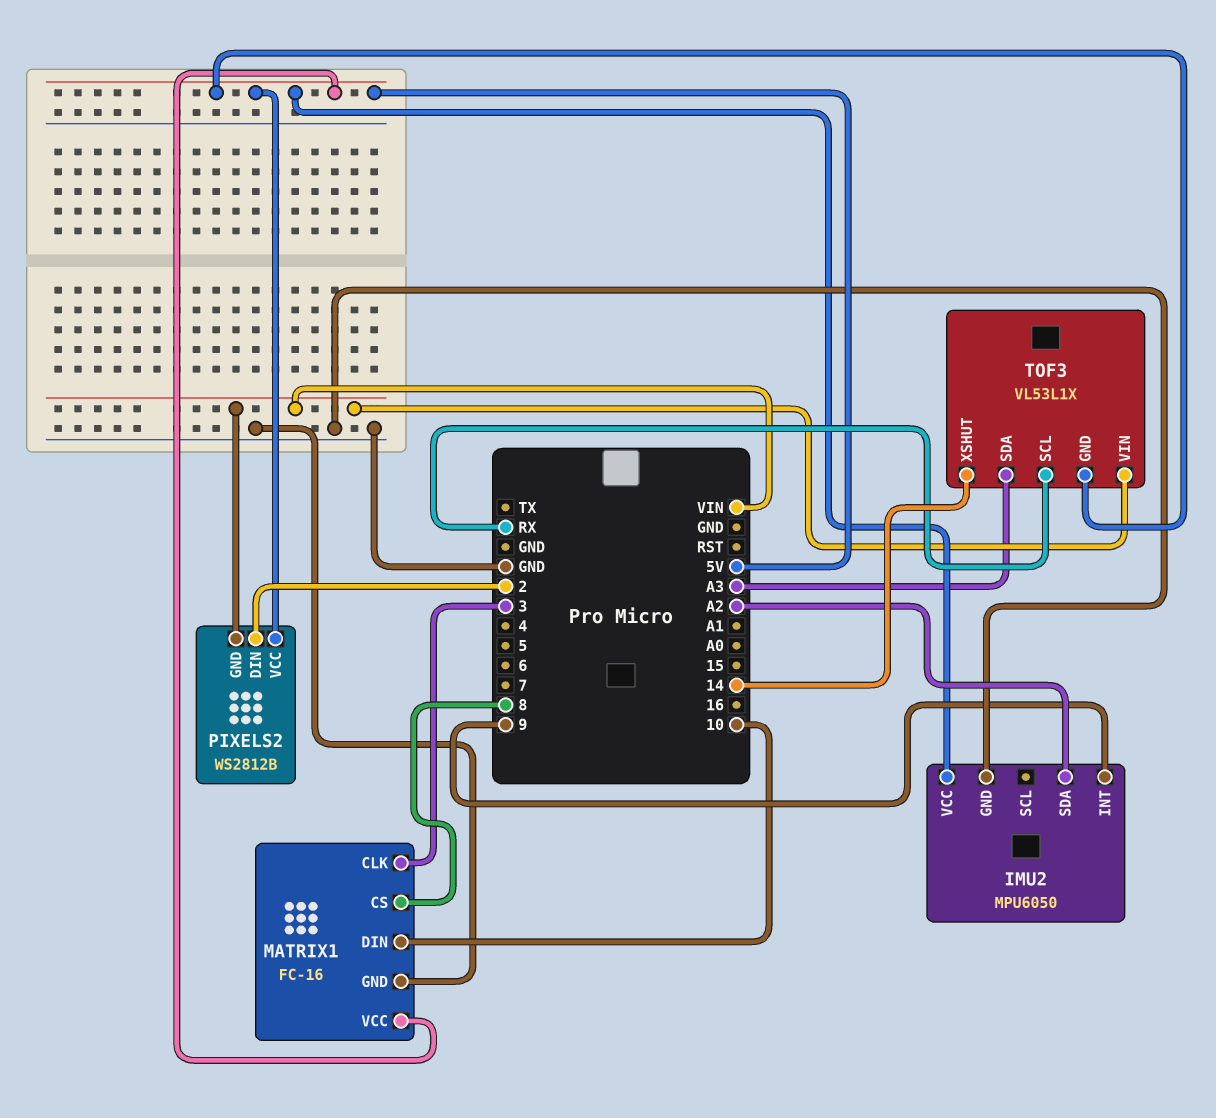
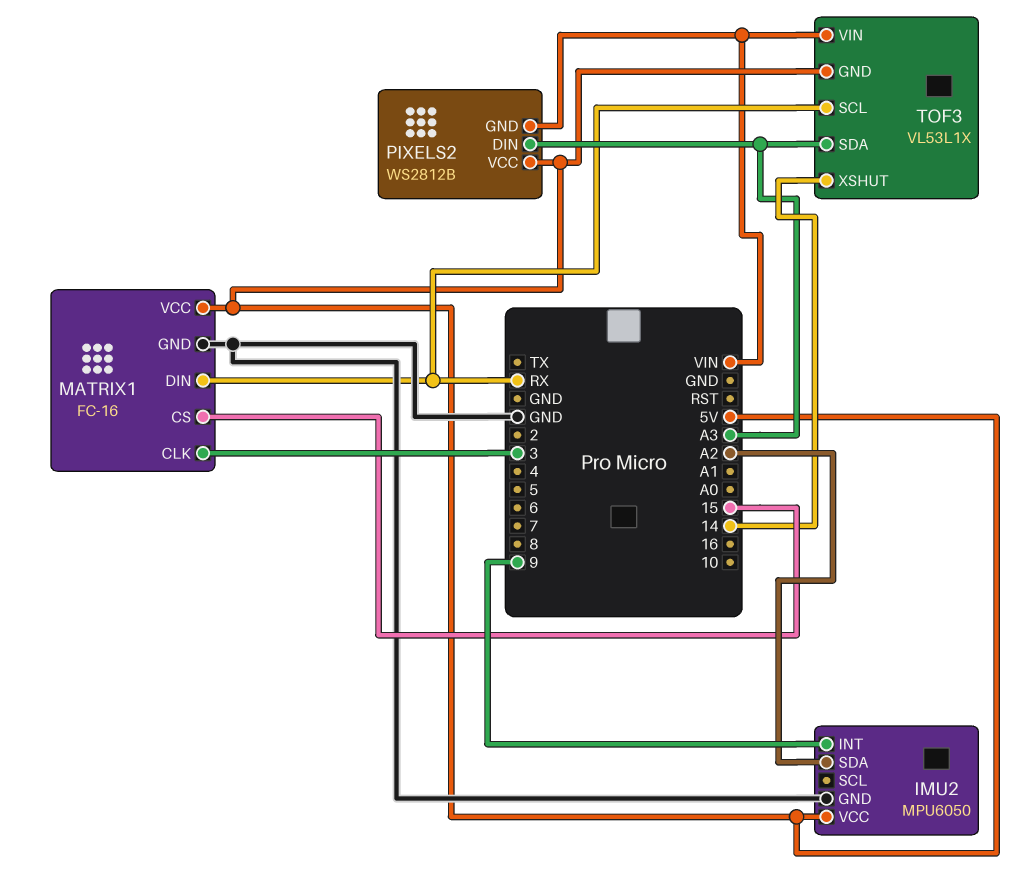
MATRIX1 pin CS: 8 -> 15
MATRIX1 pin DIN: 10 -> RX
PIXELS2 pin DIN: 2 -> A3

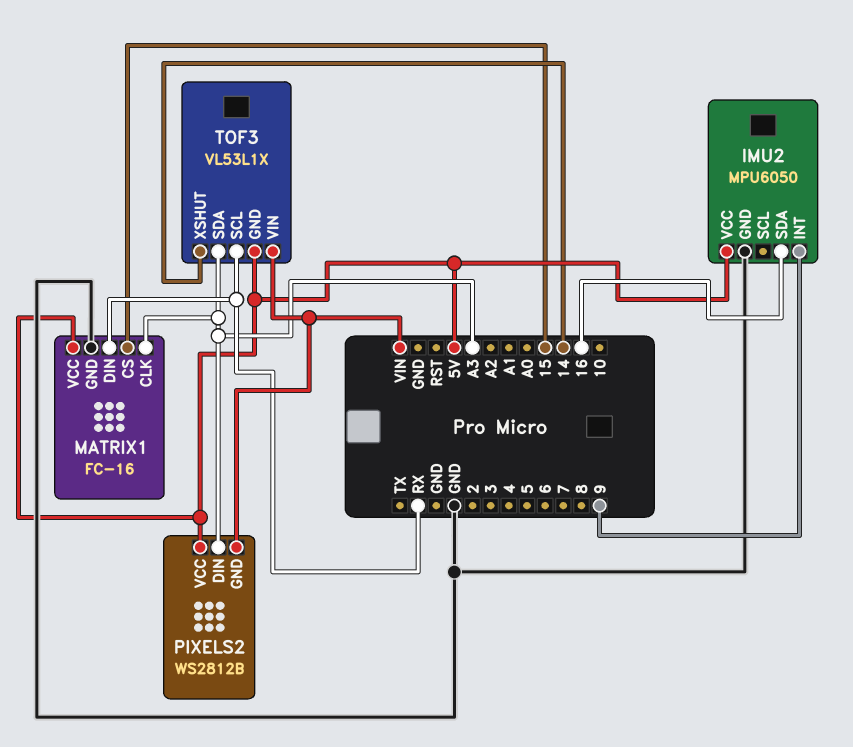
IMU2 pin SDA: A2 -> 16
MATRIX1 pin CLK: 3 -> A3

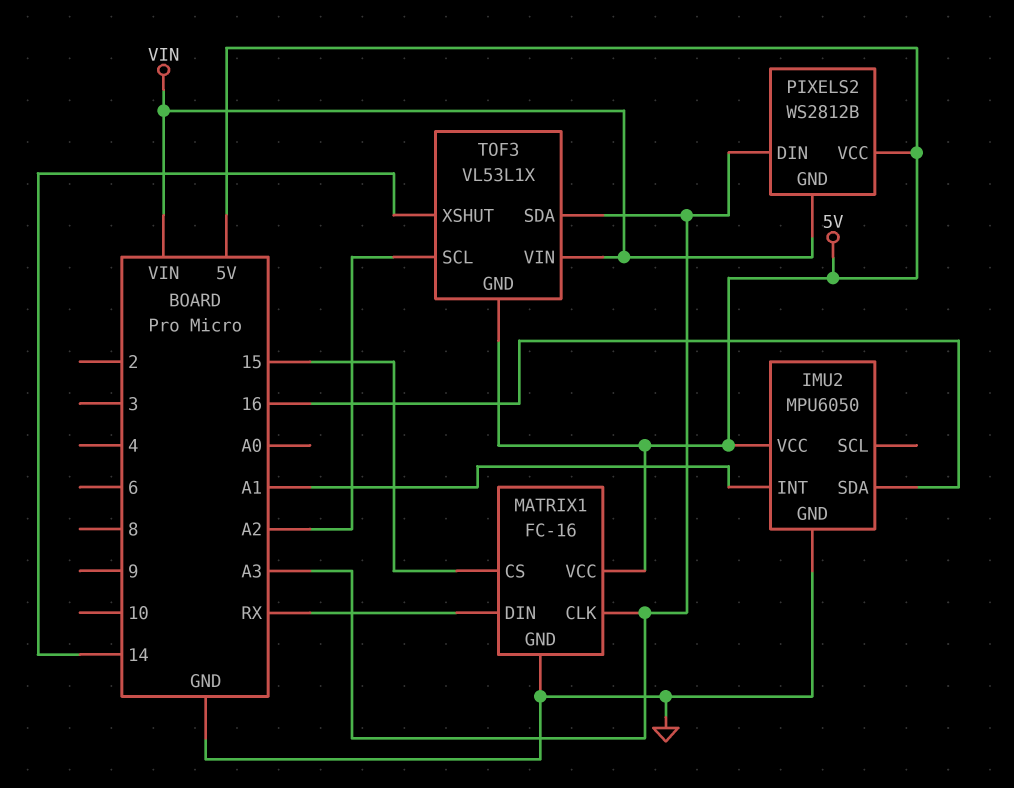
IMU2 pin INT: 9 -> A1
TOF3 pin SCL: RX -> A2

